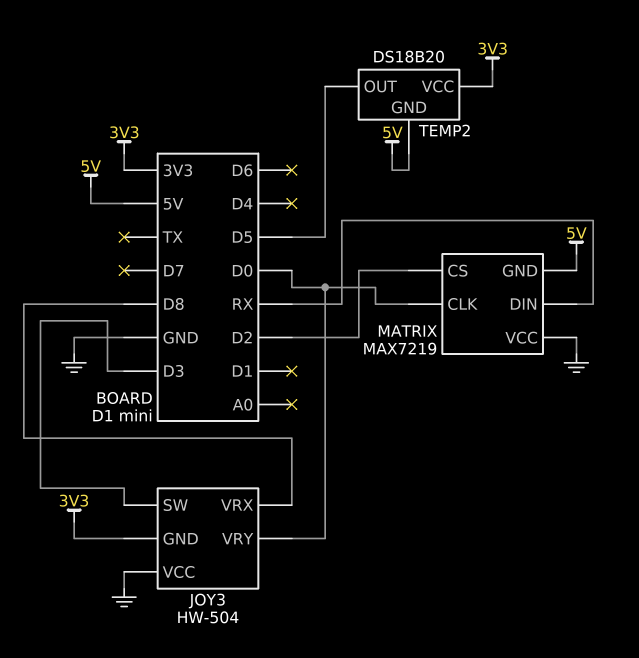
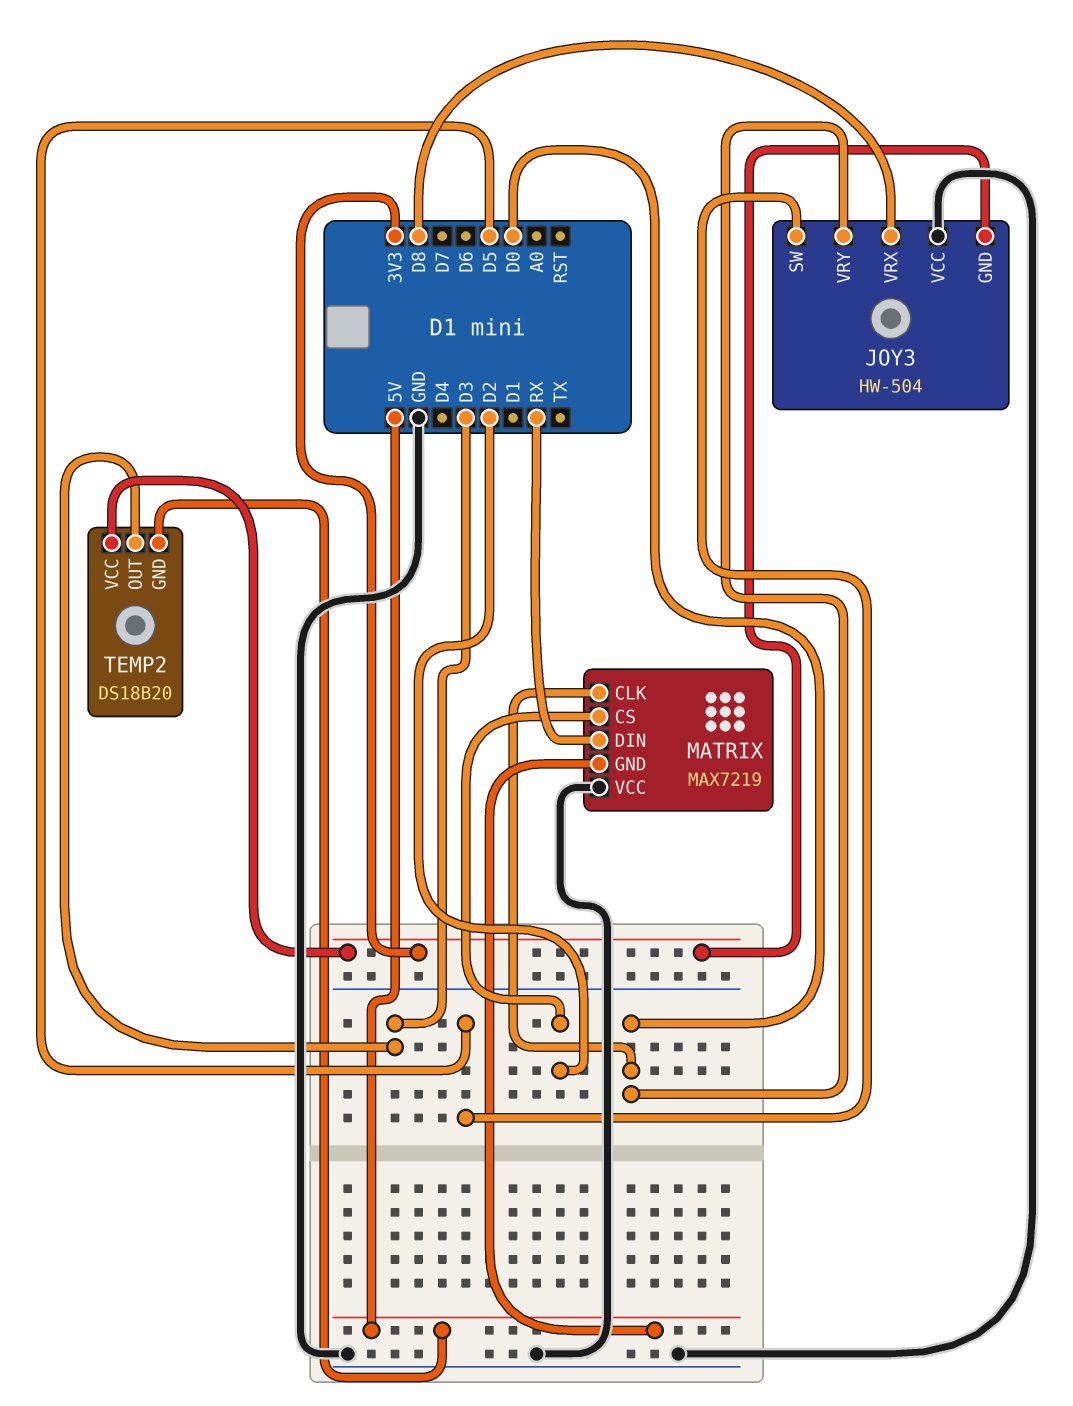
JOY3 pin SW: D3 -> D5
TEMP2 pin OUT: D5 -> D3

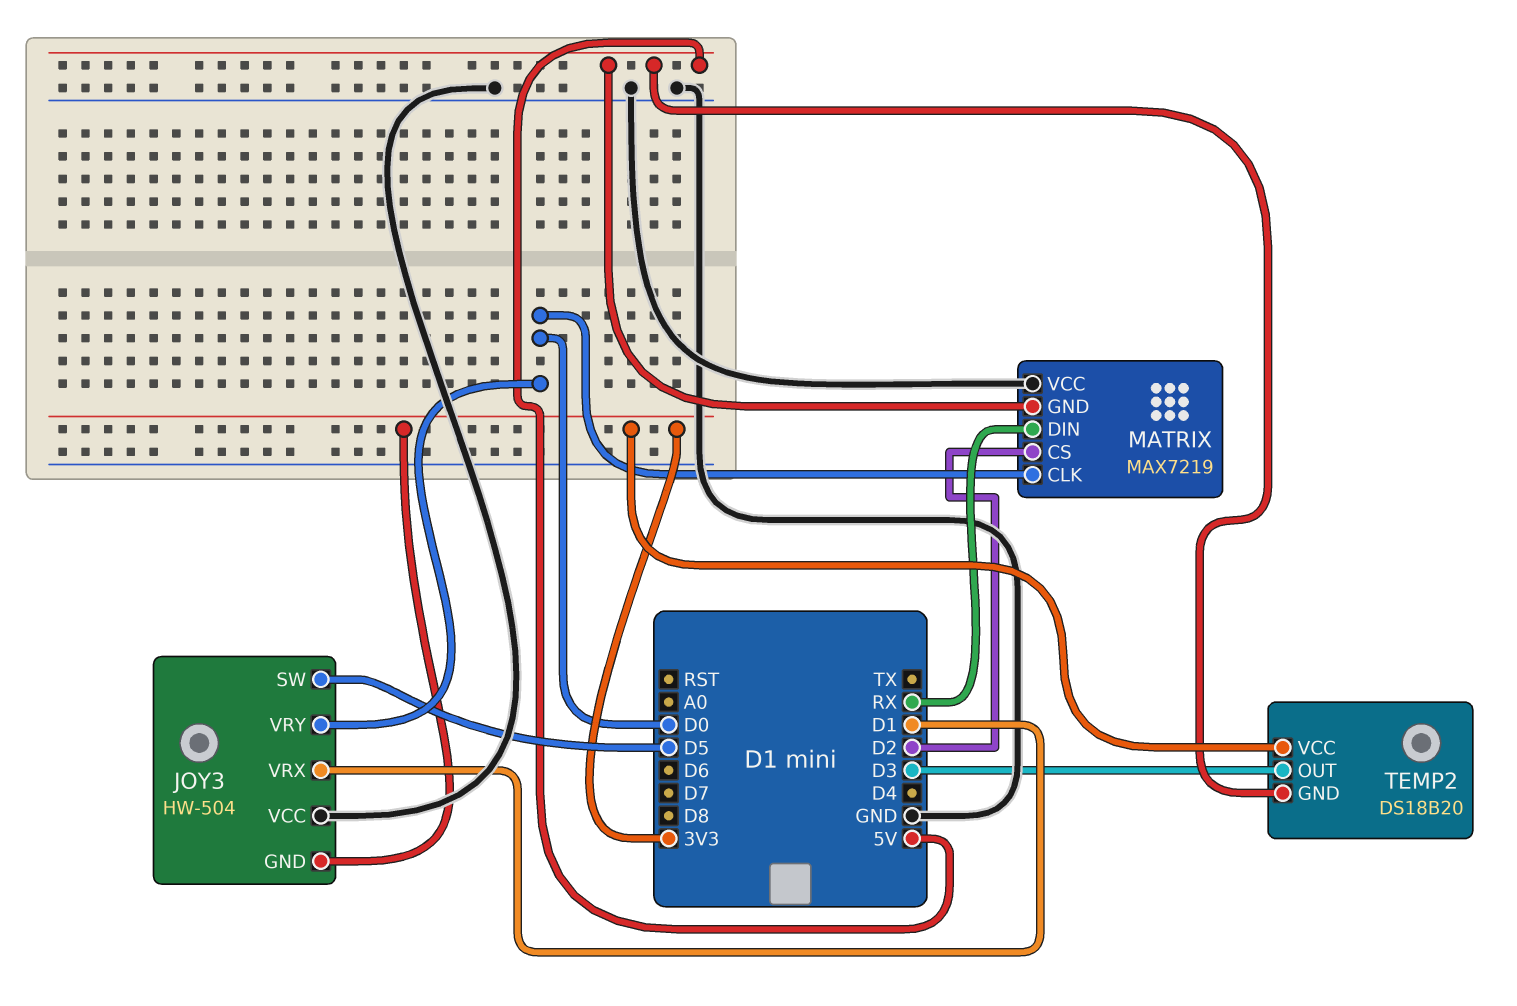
JOY3 pin VRX: D8 -> D1

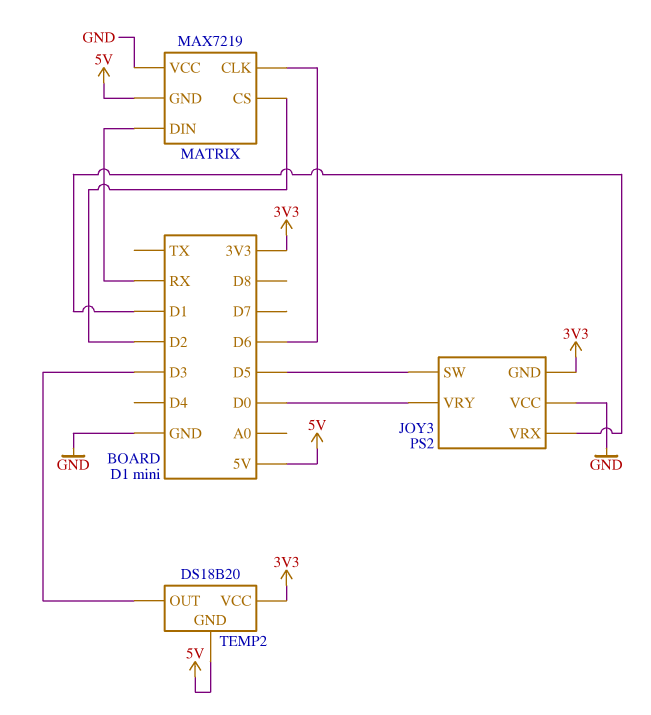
JOY3: HW-504 -> PS2
MATRIX pin CLK: D0 -> D6

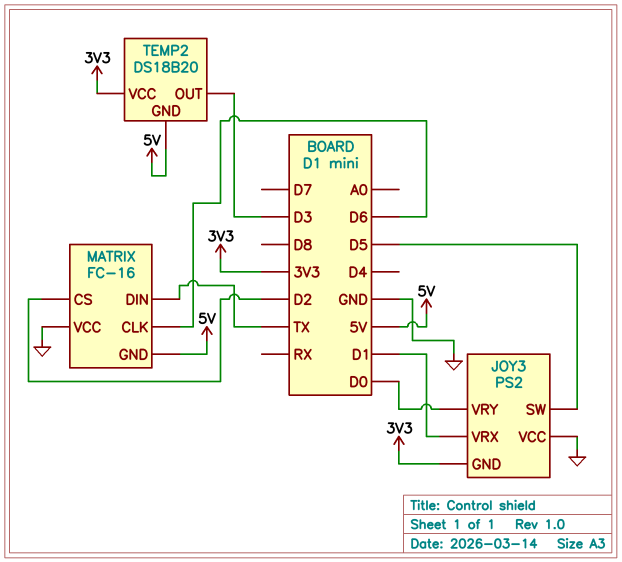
MATRIX: MAX7219 -> FC-16
MATRIX pin DIN: RX -> TX

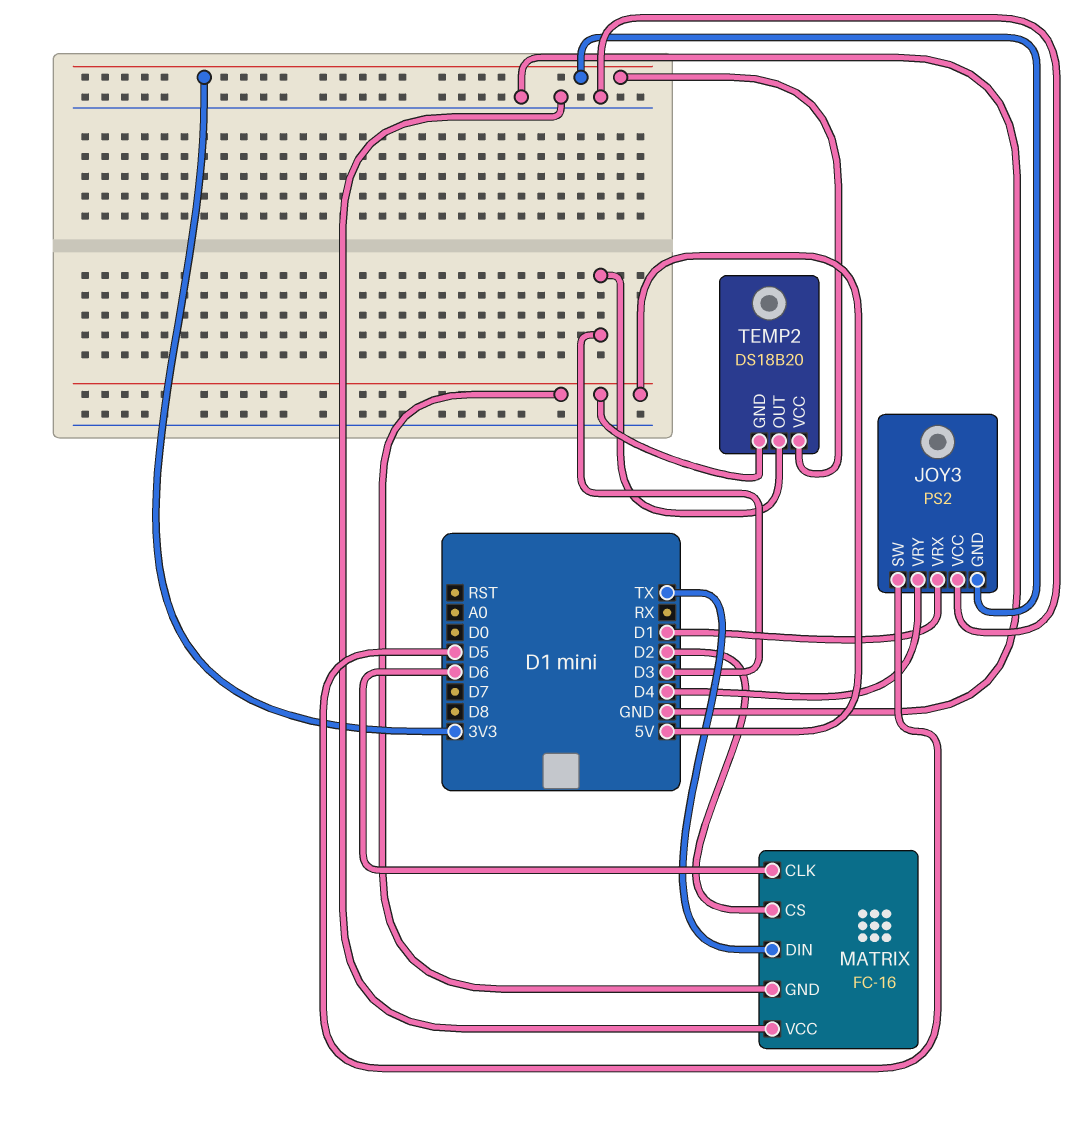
JOY3 pin VRY: D0 -> D4

